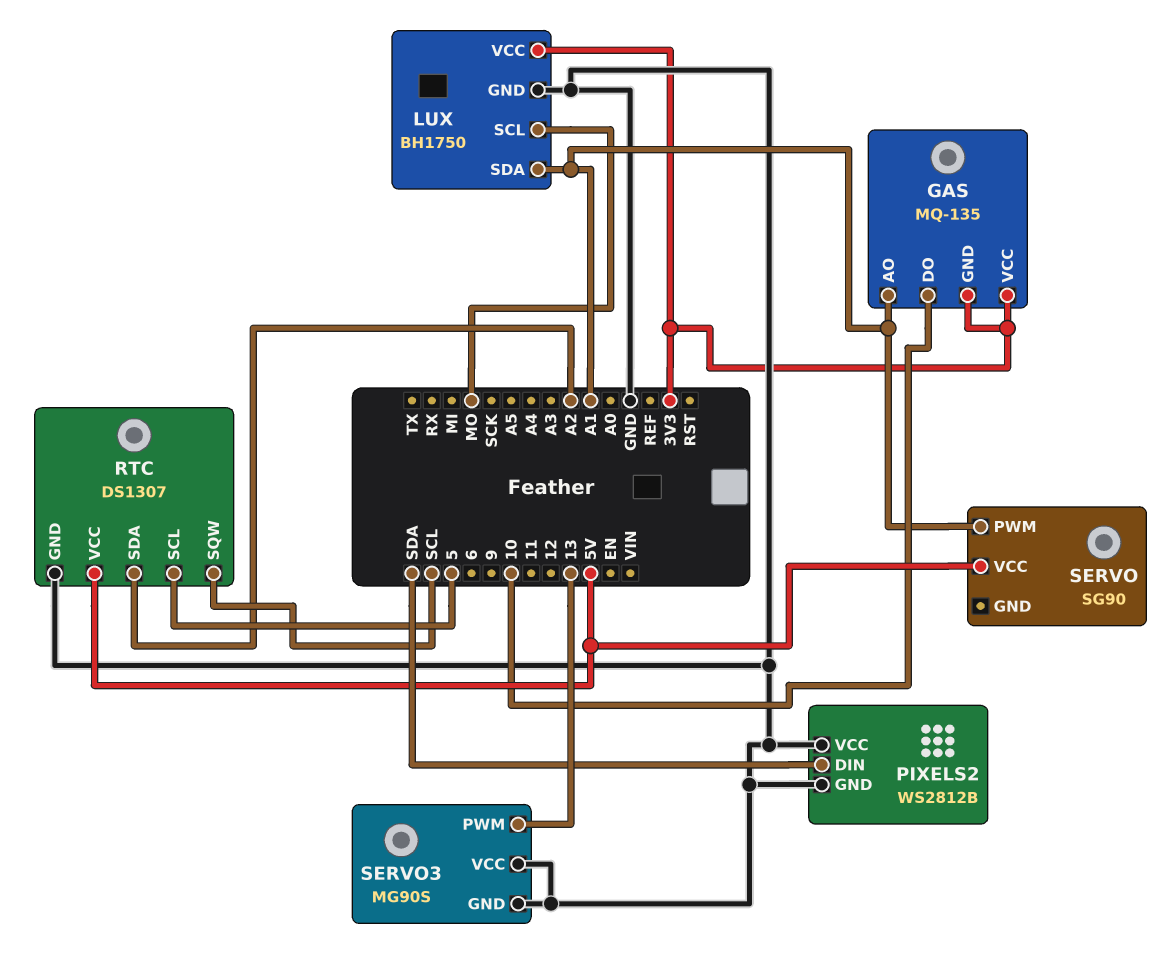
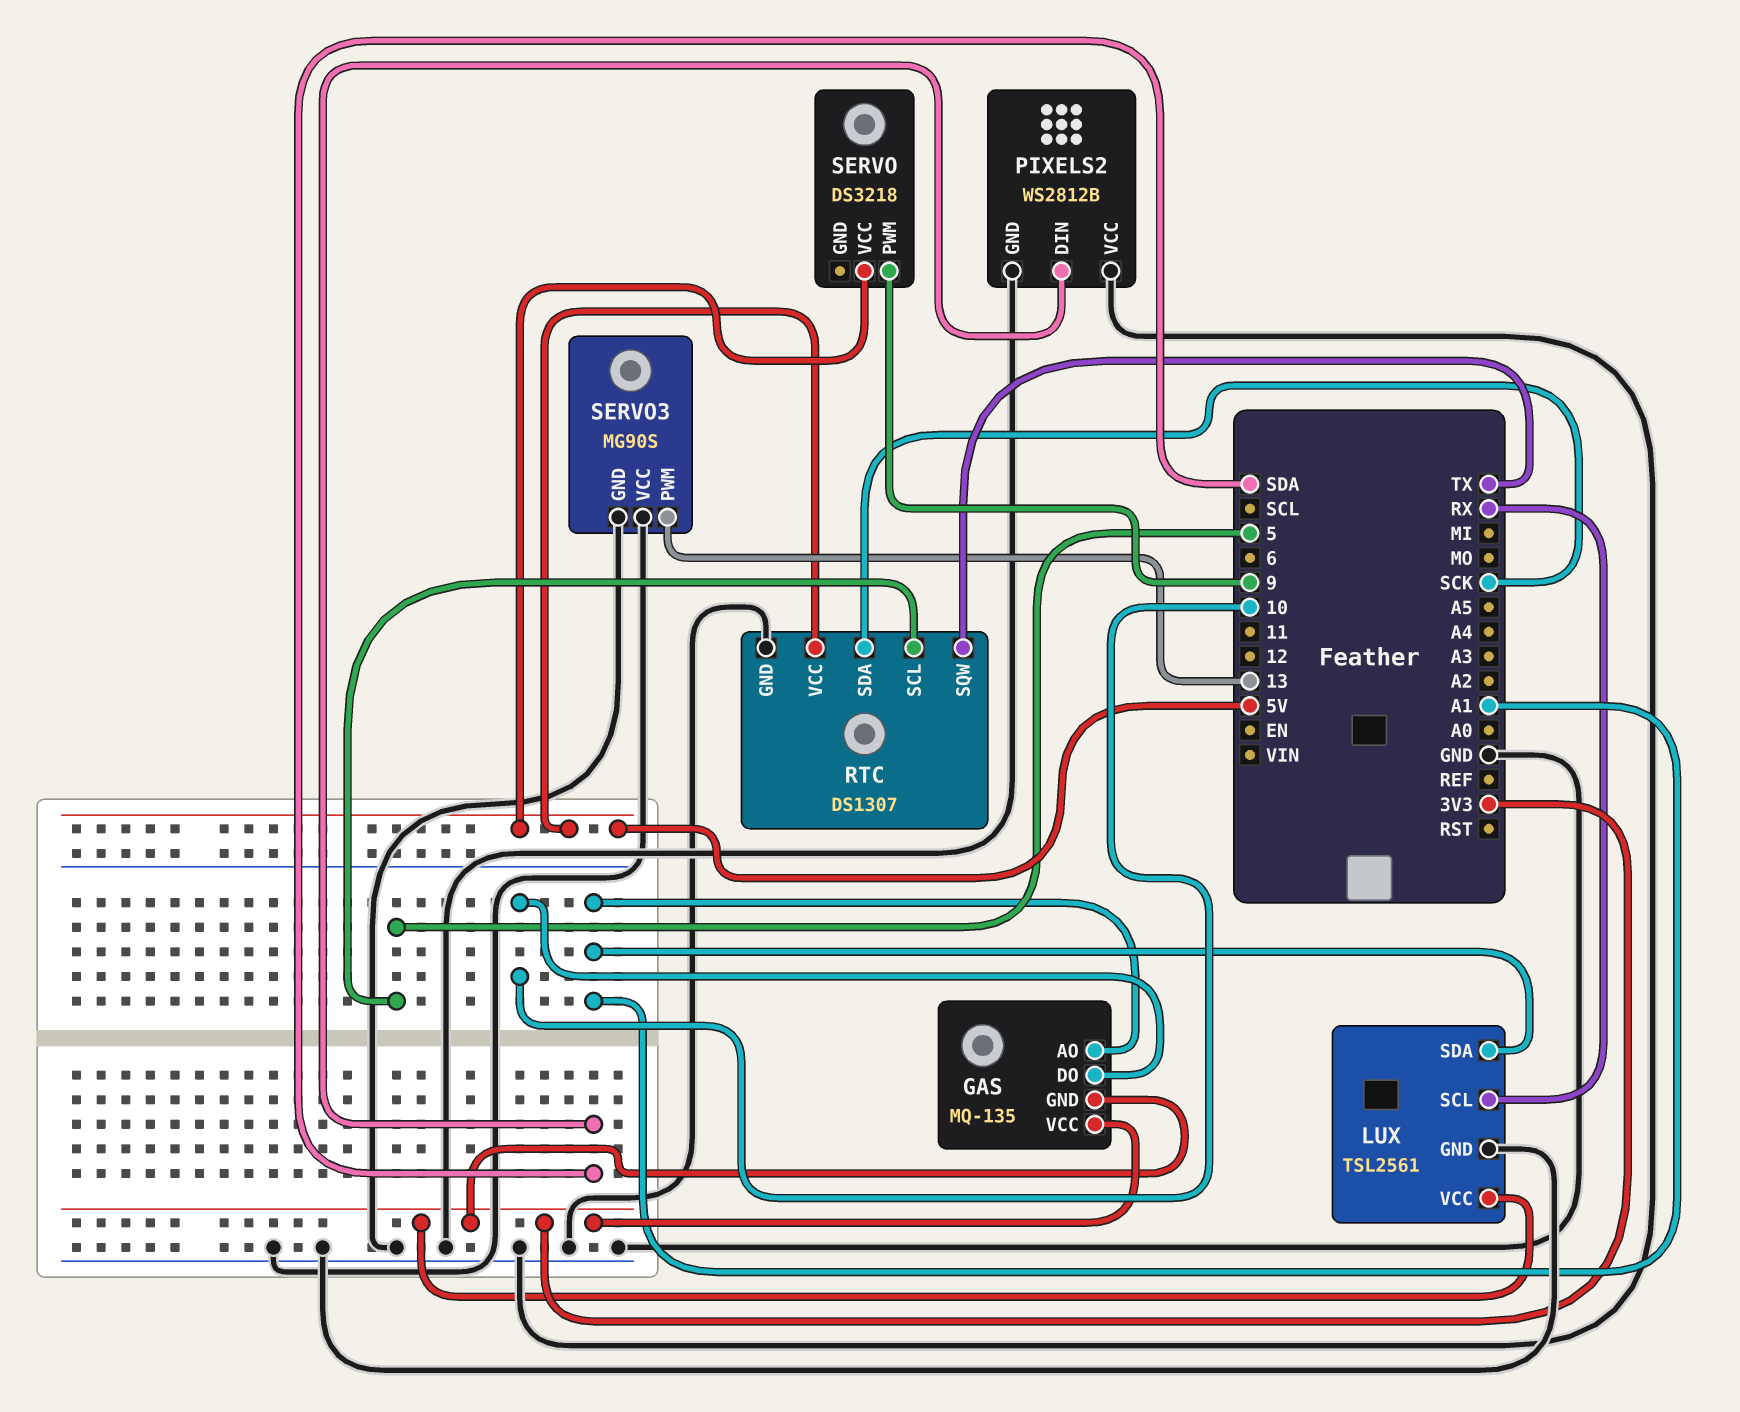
LUX: BH1750 -> TSL2561
LUX pin SCL: MO -> RX
RTC pin SDA: A2 -> SCK
RTC pin SQW: SCL -> TX
SERVO: SG90 -> DS3218
SERVO pin PWM: A1 -> 9

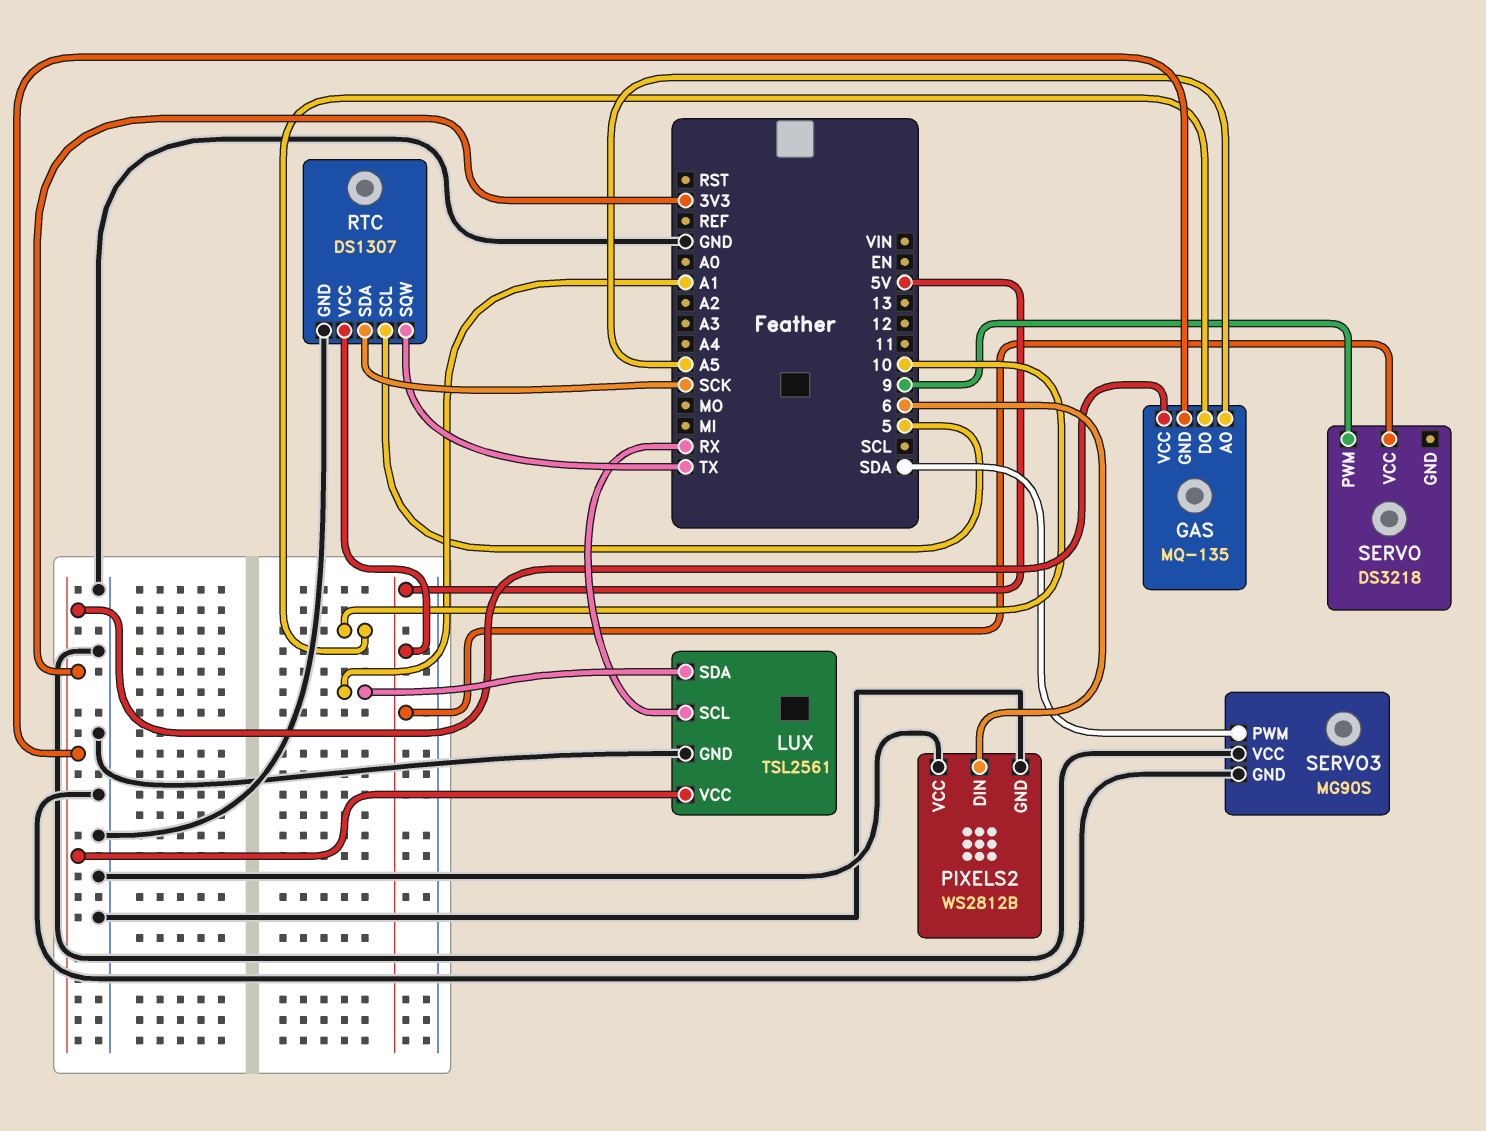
GAS pin AO: A1 -> A5
PIXELS2 pin DIN: SDA -> 6
SERVO3 pin PWM: 13 -> SDA

